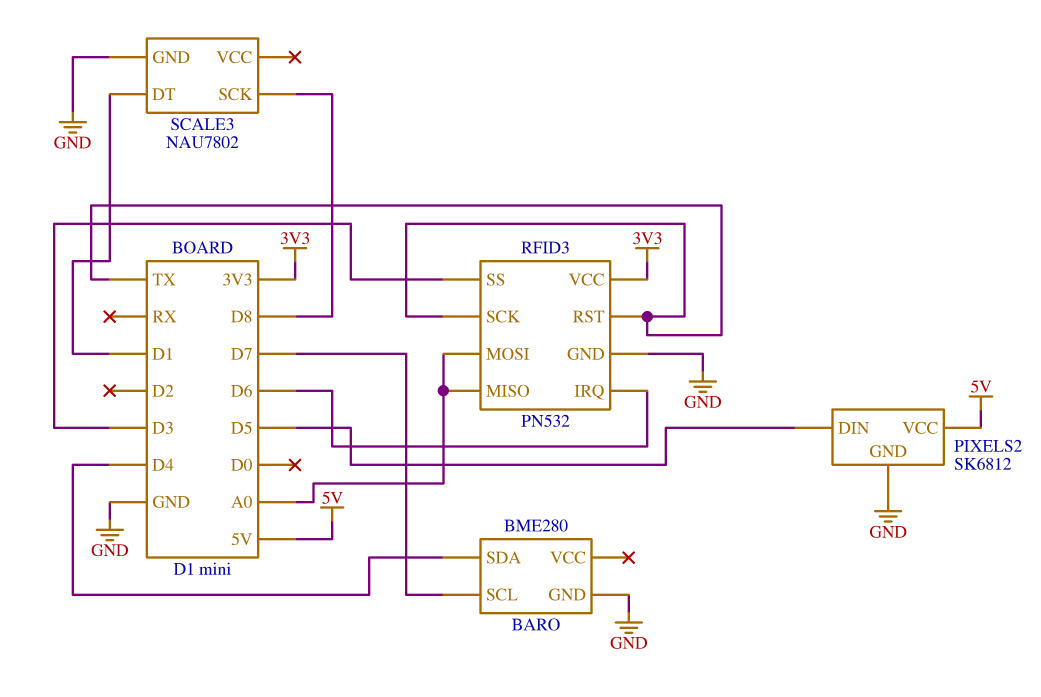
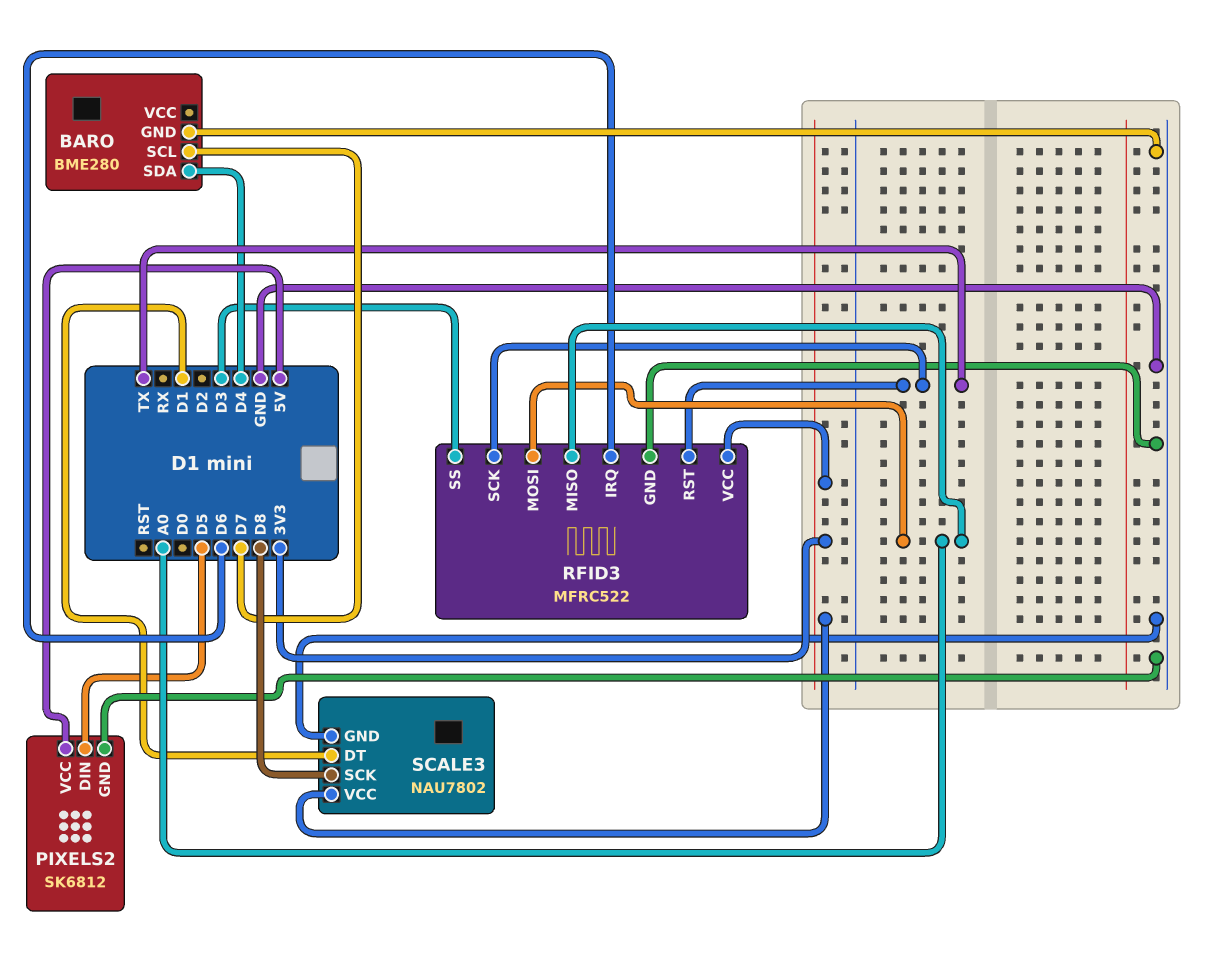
RFID3: PN532 -> MFRC522
SCALE3 pin VCC: none -> 3V3

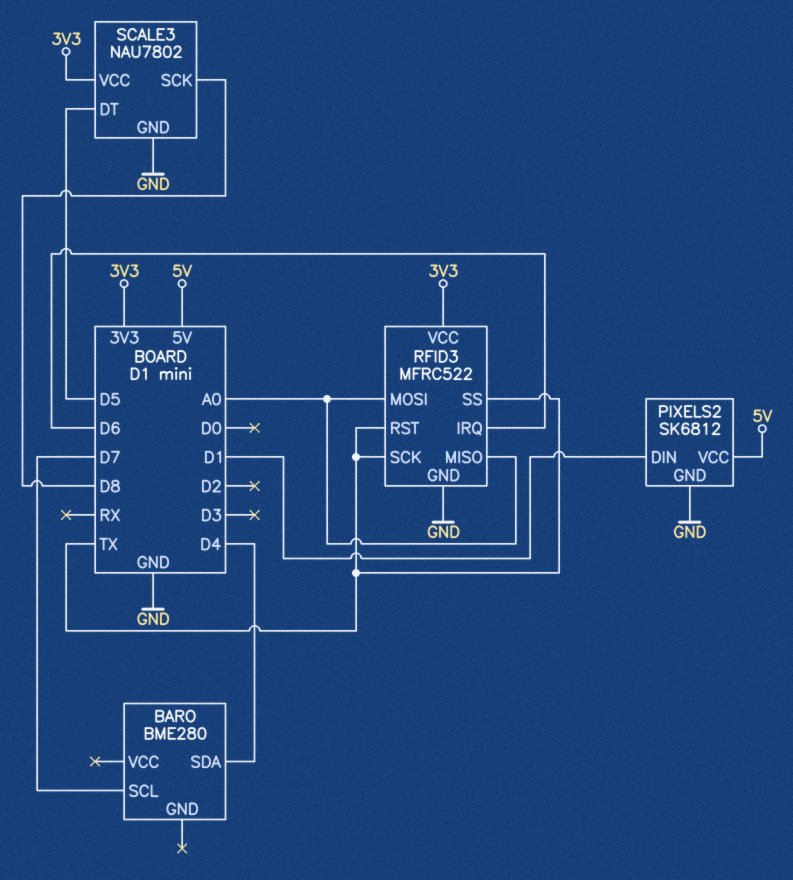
BARO pin GND: GND -> none
PIXELS2 pin DIN: D5 -> D1
RFID3 pin SS: D3 -> TX
SCALE3 pin DT: D1 -> D5

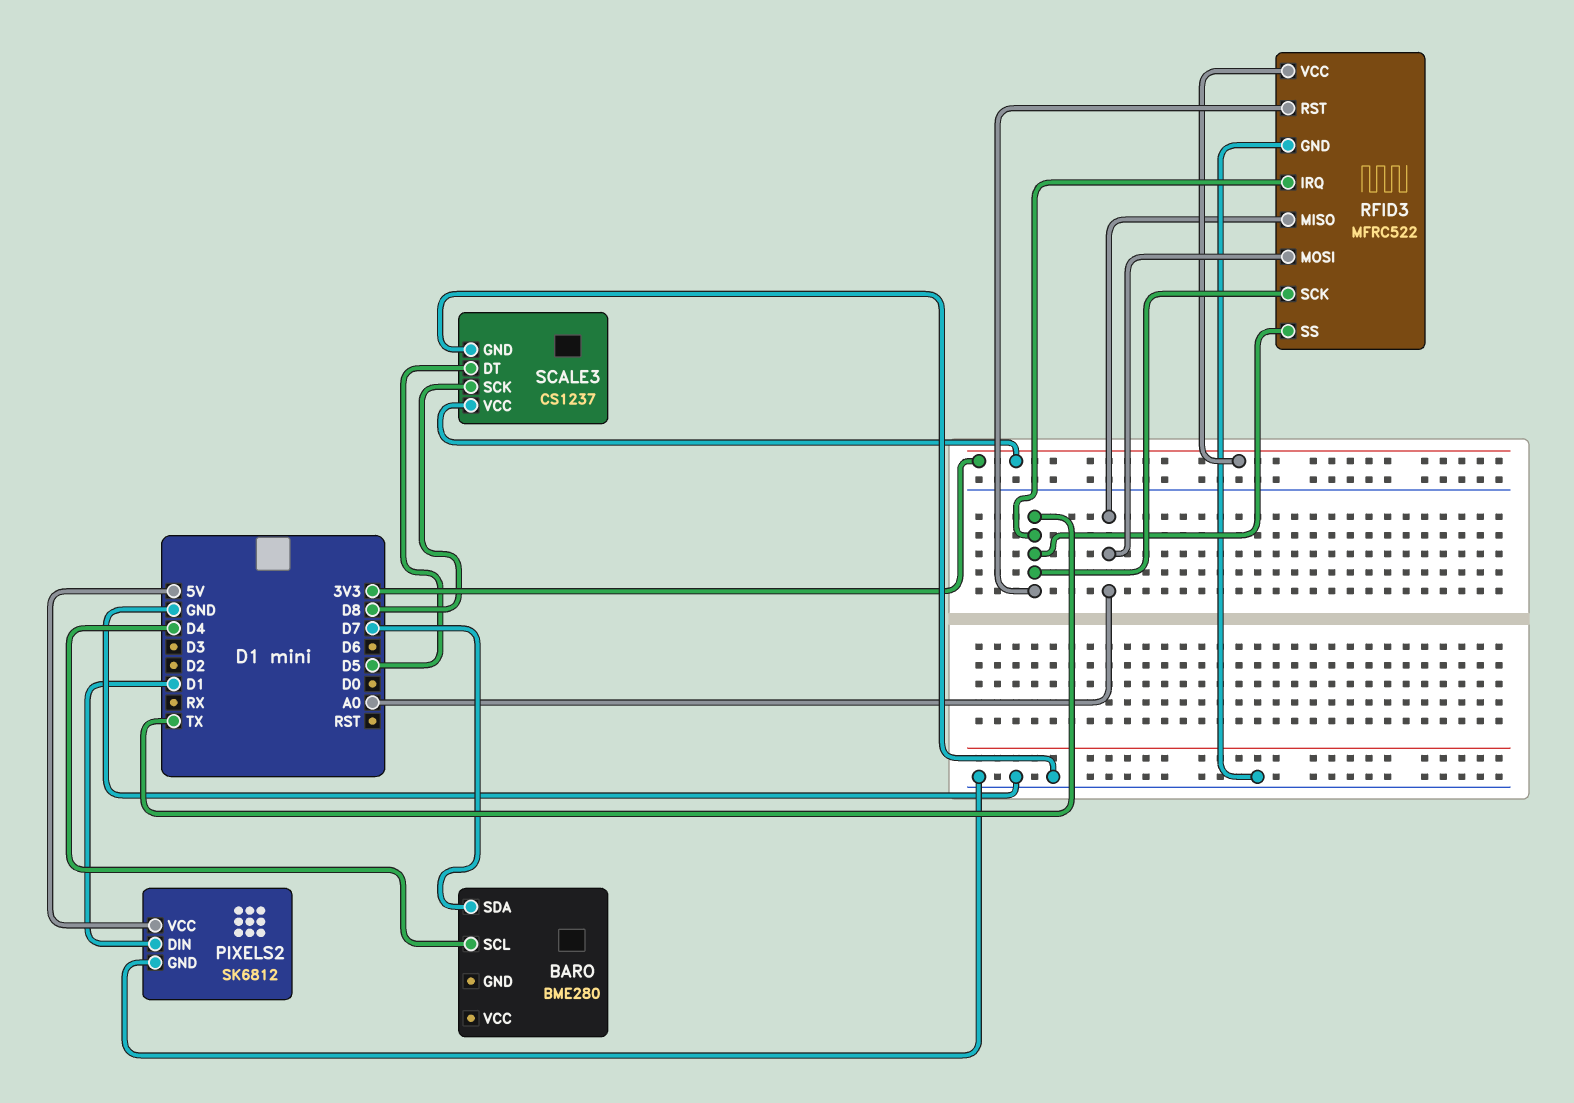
BARO pin SCL: D7 -> D4
BARO pin SDA: D4 -> D7
RFID3 pin IRQ: D6 -> TX
SCALE3: NAU7802 -> CS1237

